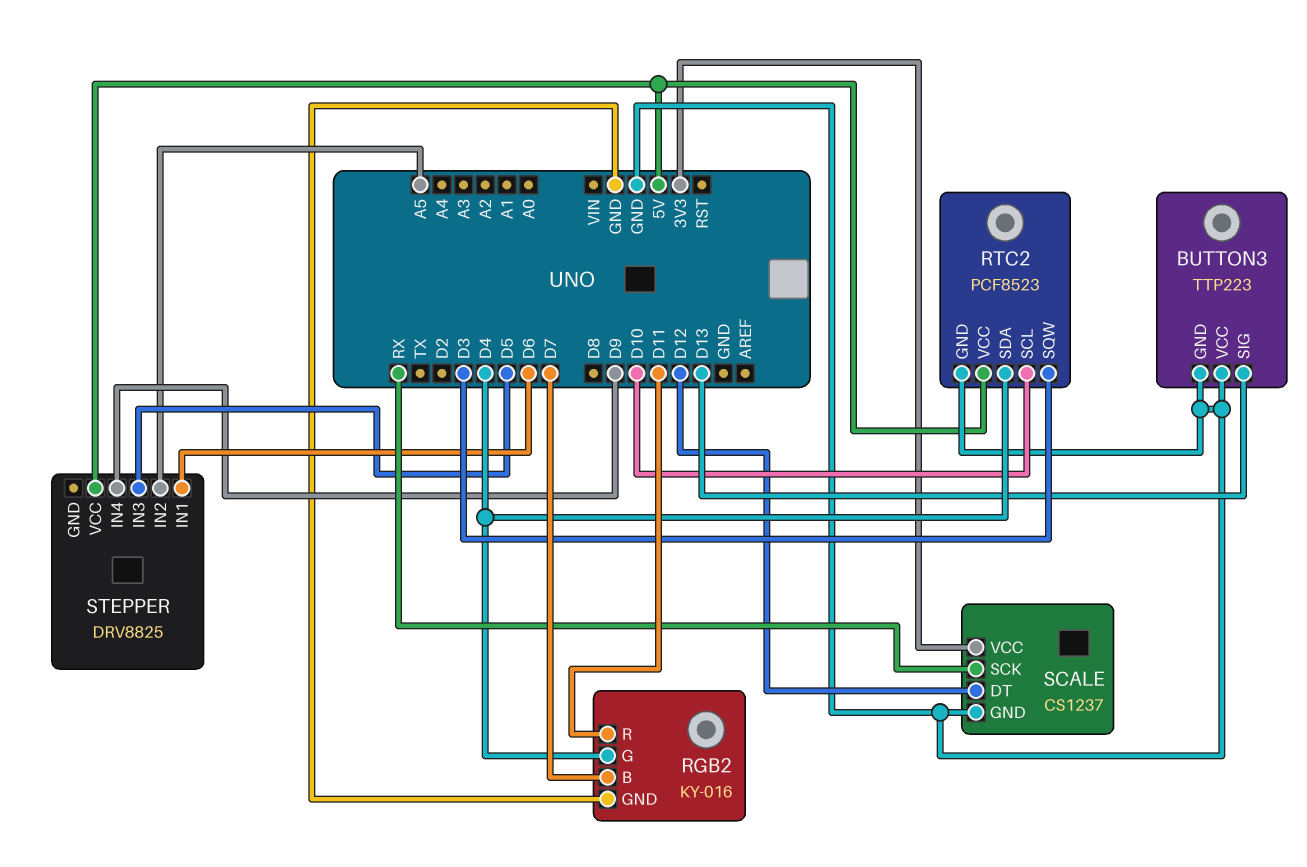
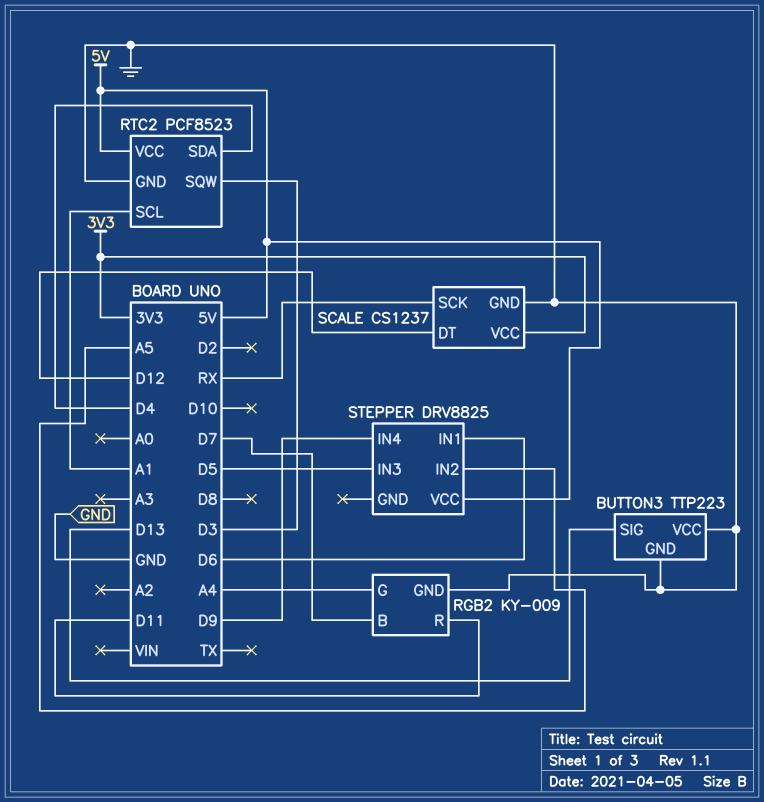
RGB2: KY-016 -> KY-009
RGB2 pin G: D4 -> A4
RTC2 pin SCL: D10 -> A1

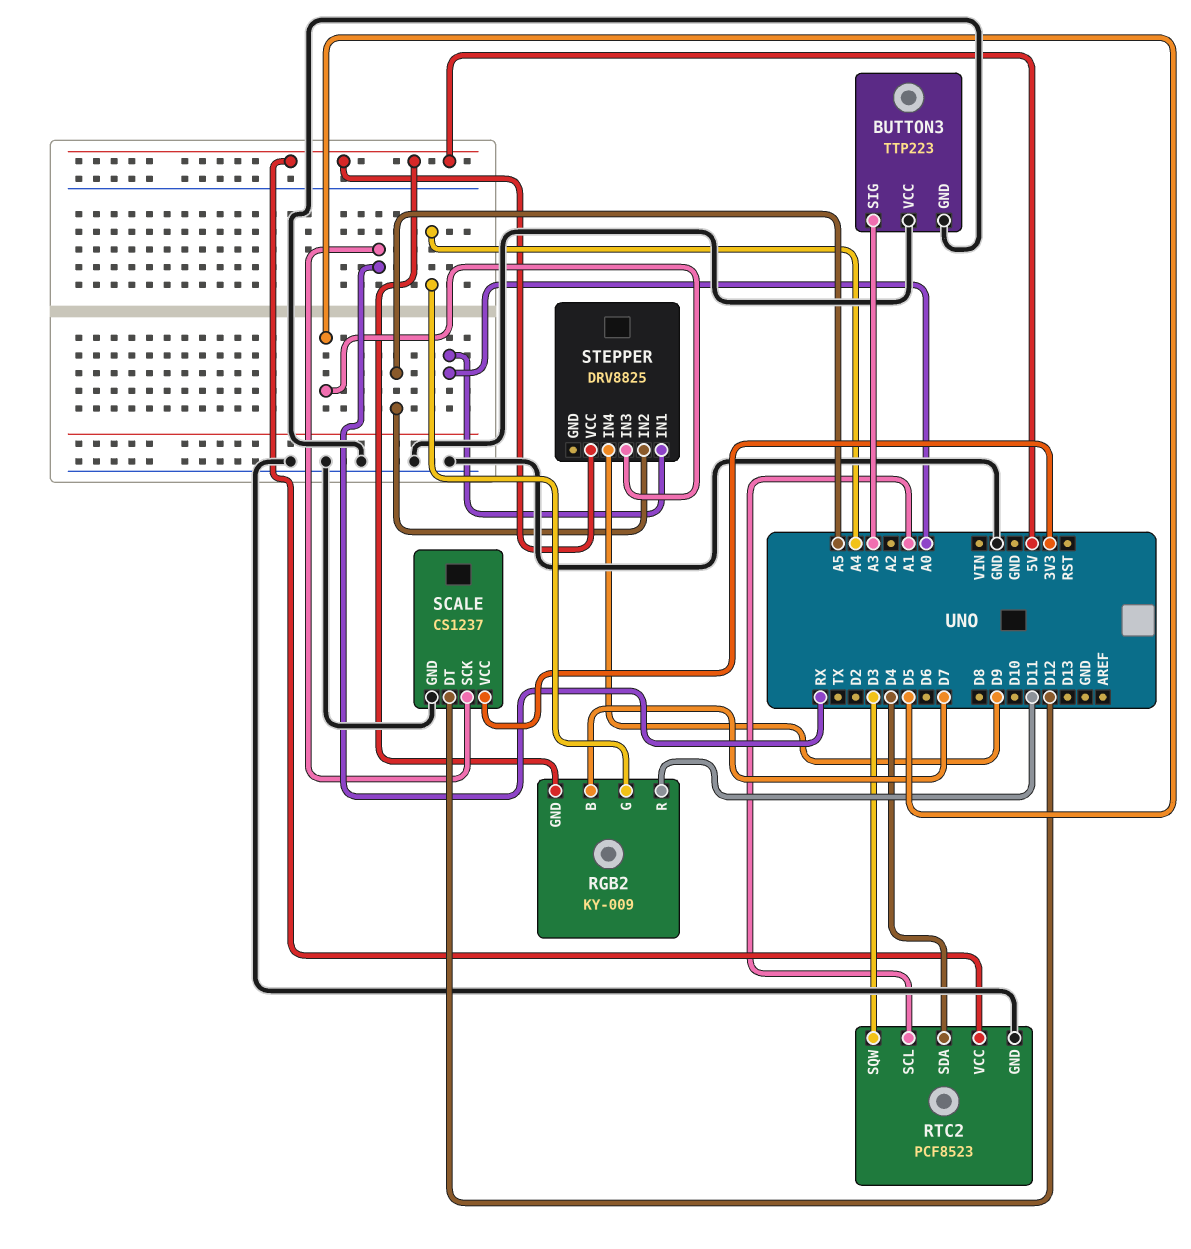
BUTTON3 pin SIG: D13 -> A3
RGB2 pin GND: GND -> 5V
STEPPER pin IN1: D6 -> A0

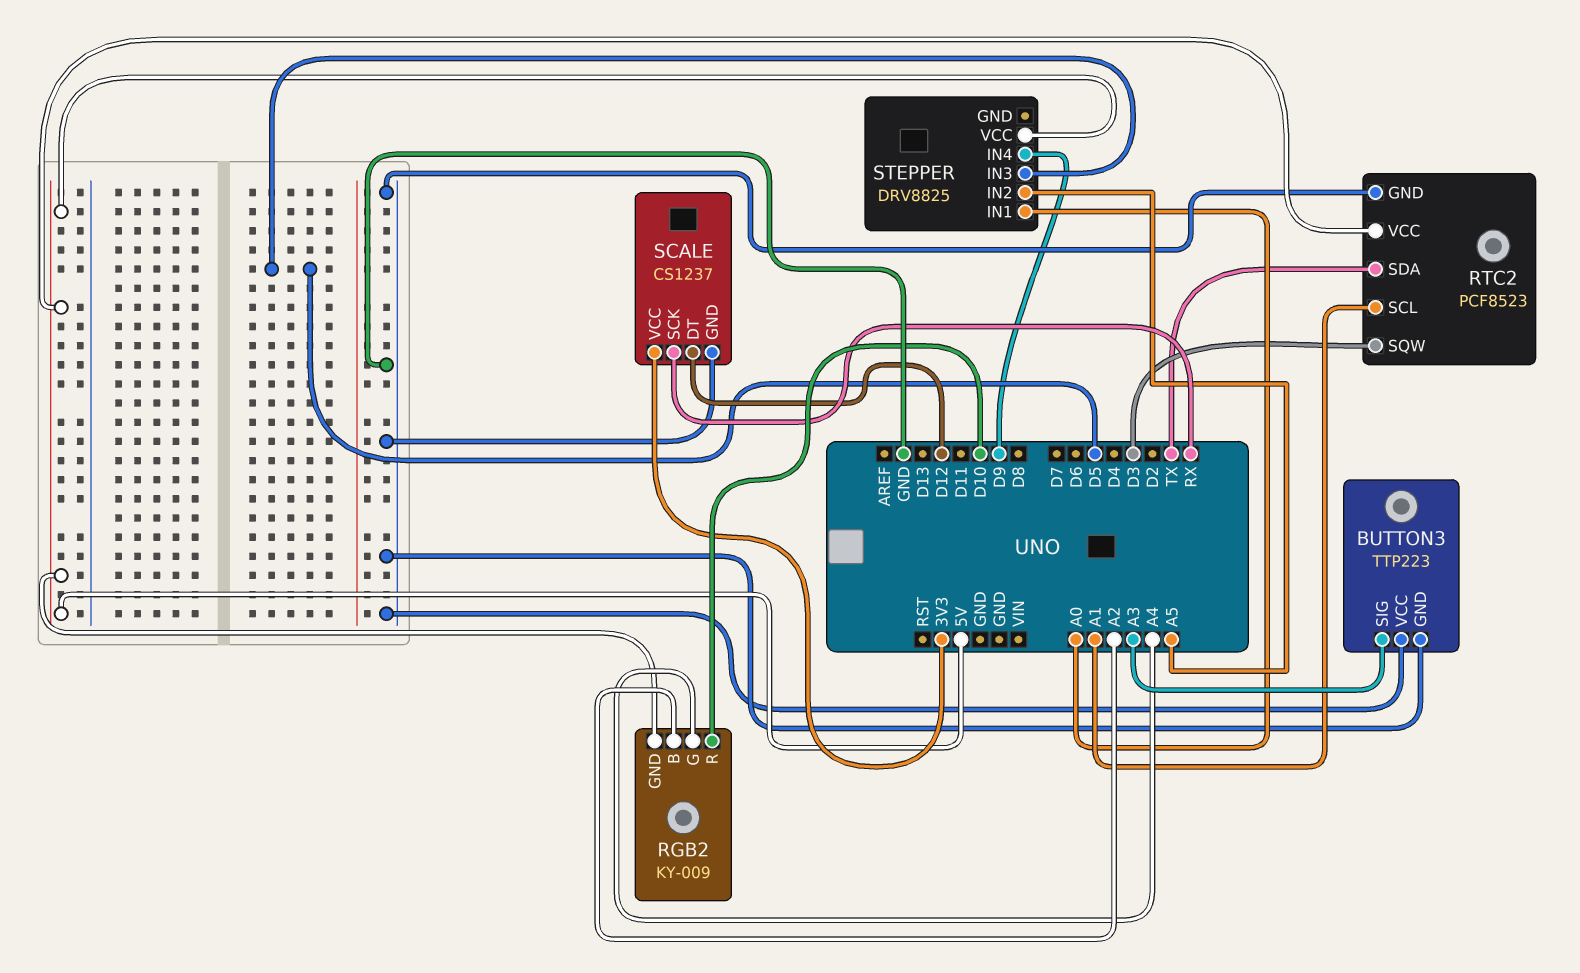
RGB2 pin B: D7 -> A2
RGB2 pin R: D11 -> D10
RTC2 pin SDA: D4 -> TX

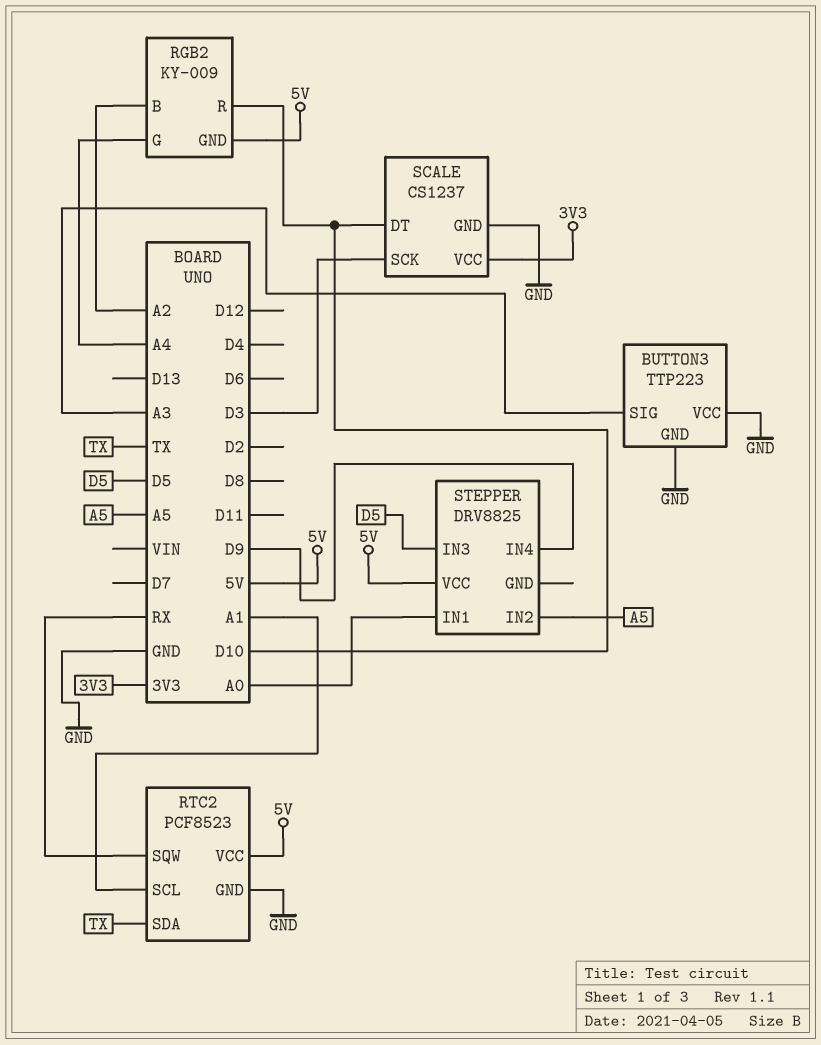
RTC2 pin SQW: D3 -> RX
SCALE pin DT: D12 -> D10
SCALE pin SCK: RX -> D3

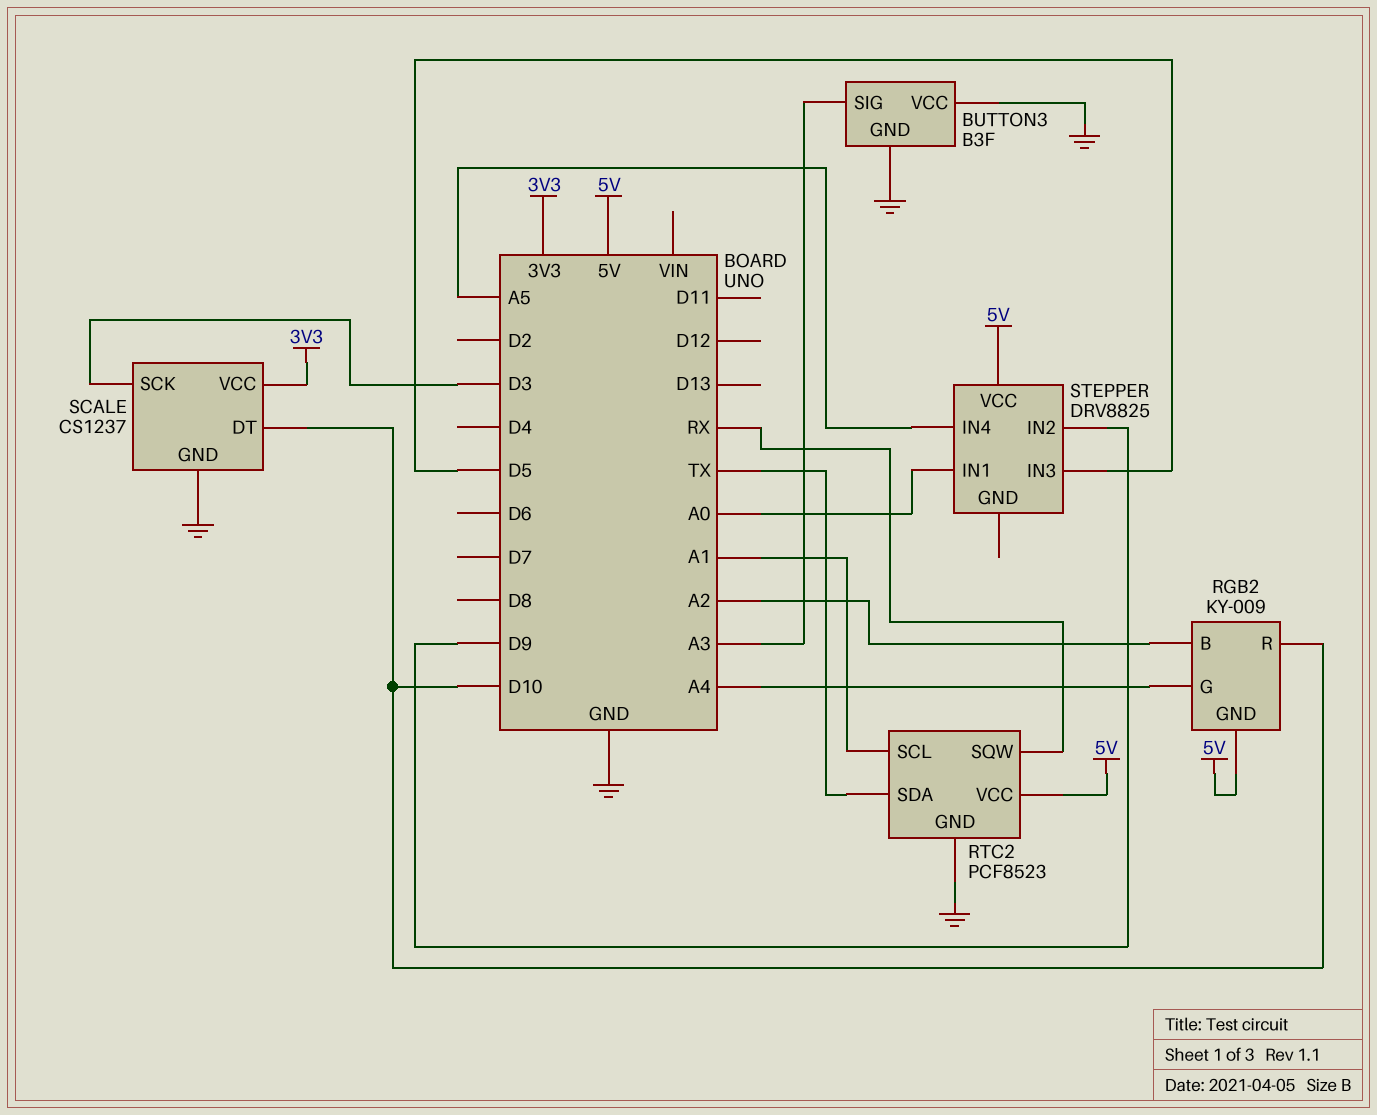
BUTTON3: TTP223 -> B3F
STEPPER pin IN2: A5 -> D9
STEPPER pin IN4: D9 -> A5

